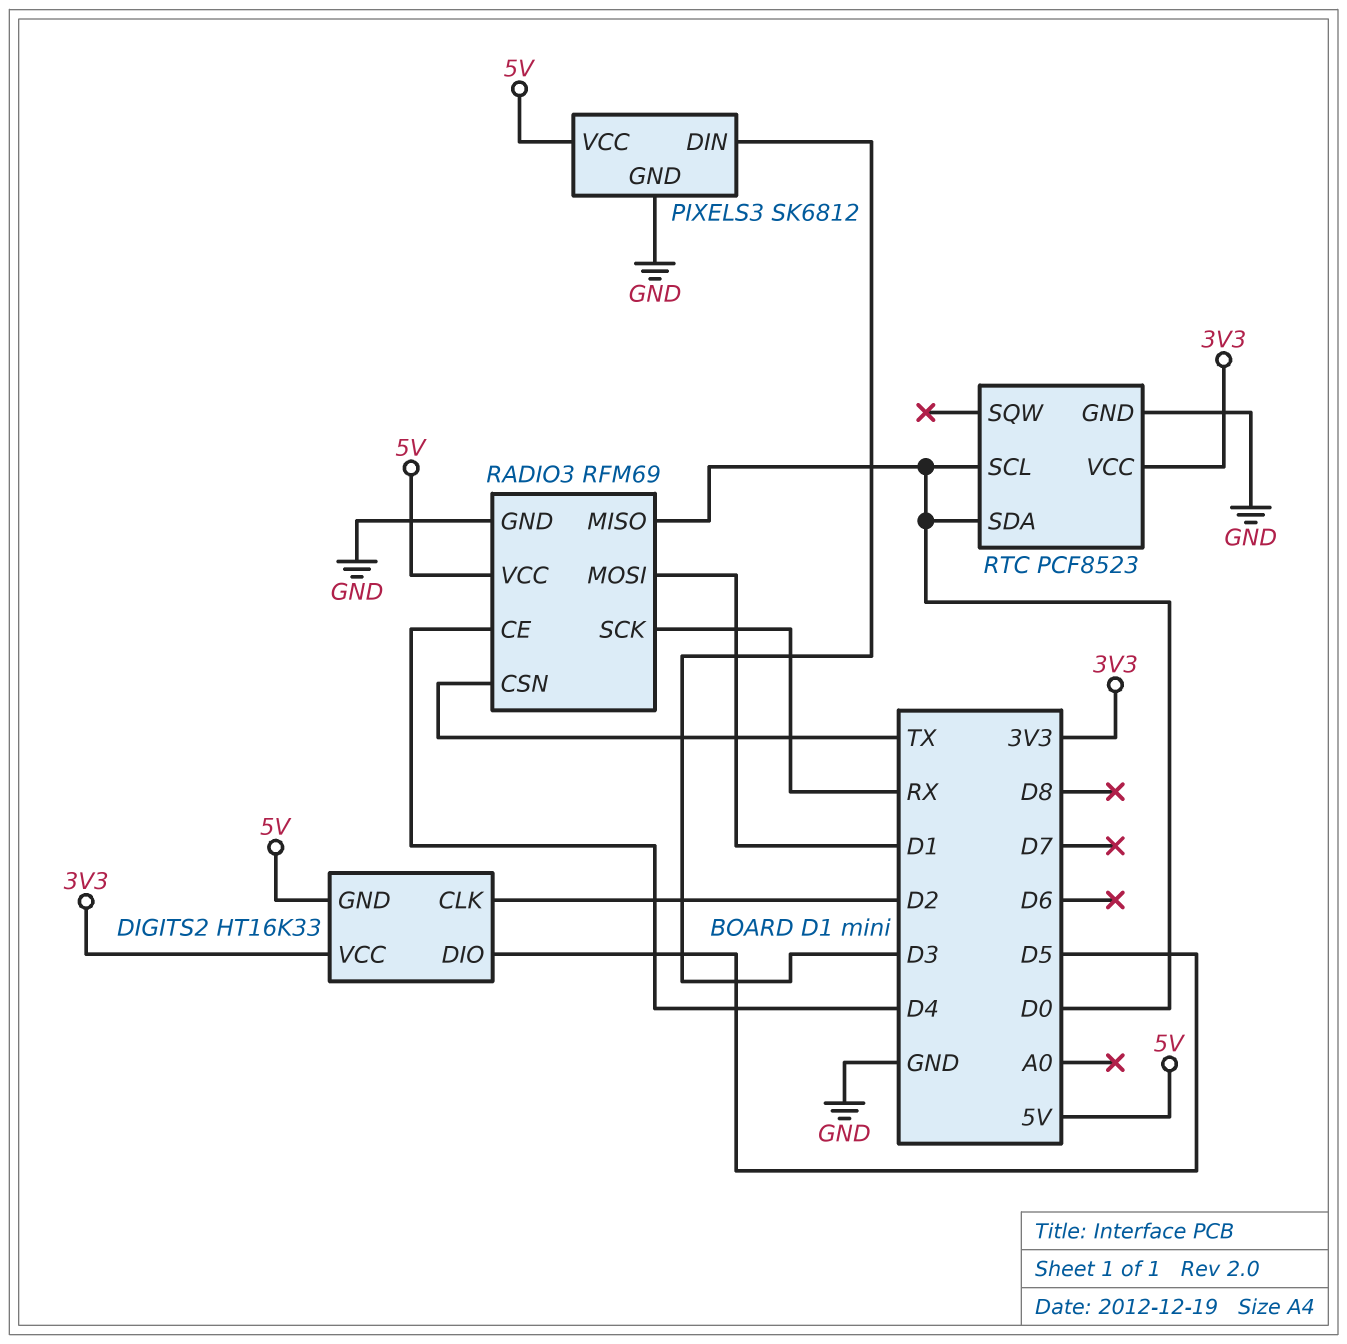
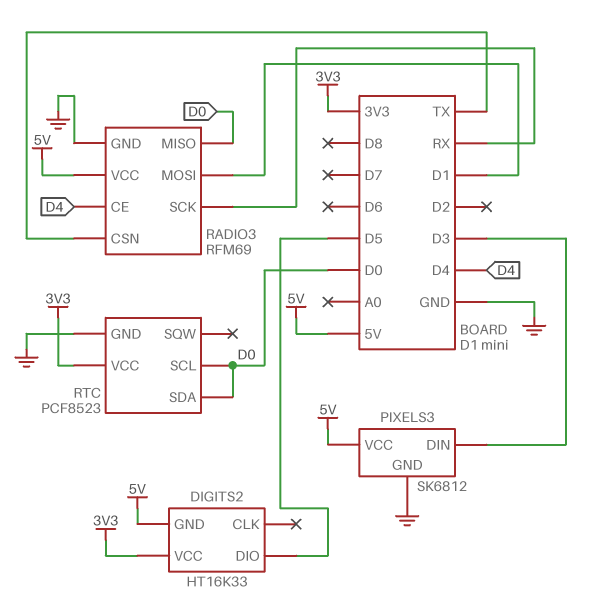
DIGITS2 pin CLK: D2 -> none

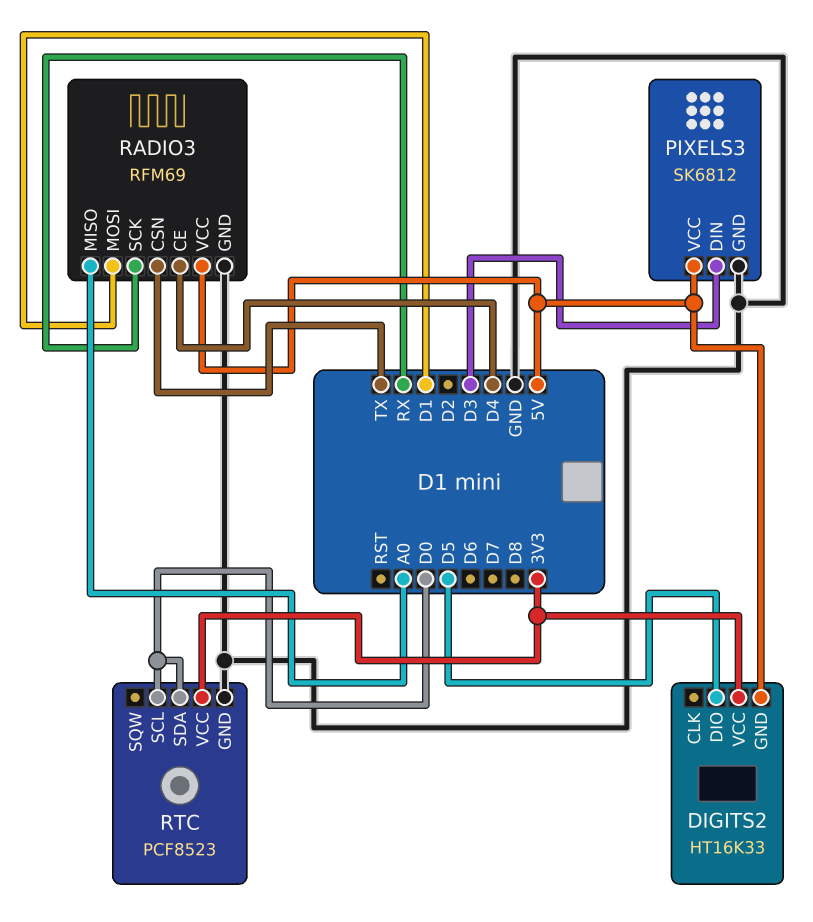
RADIO3 pin MISO: D0 -> A0

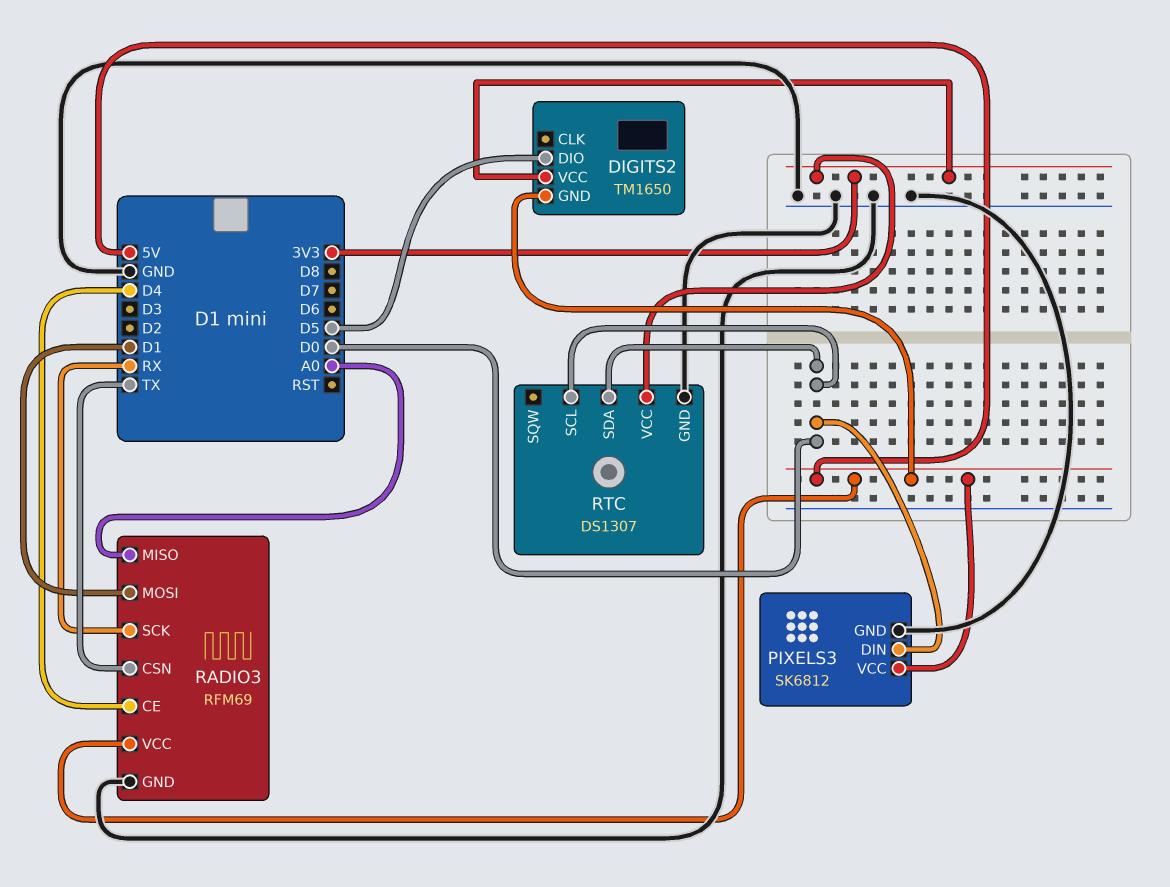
DIGITS2: HT16K33 -> TM1650
PIXELS3 pin DIN: D3 -> D0
RTC: PCF8523 -> DS1307

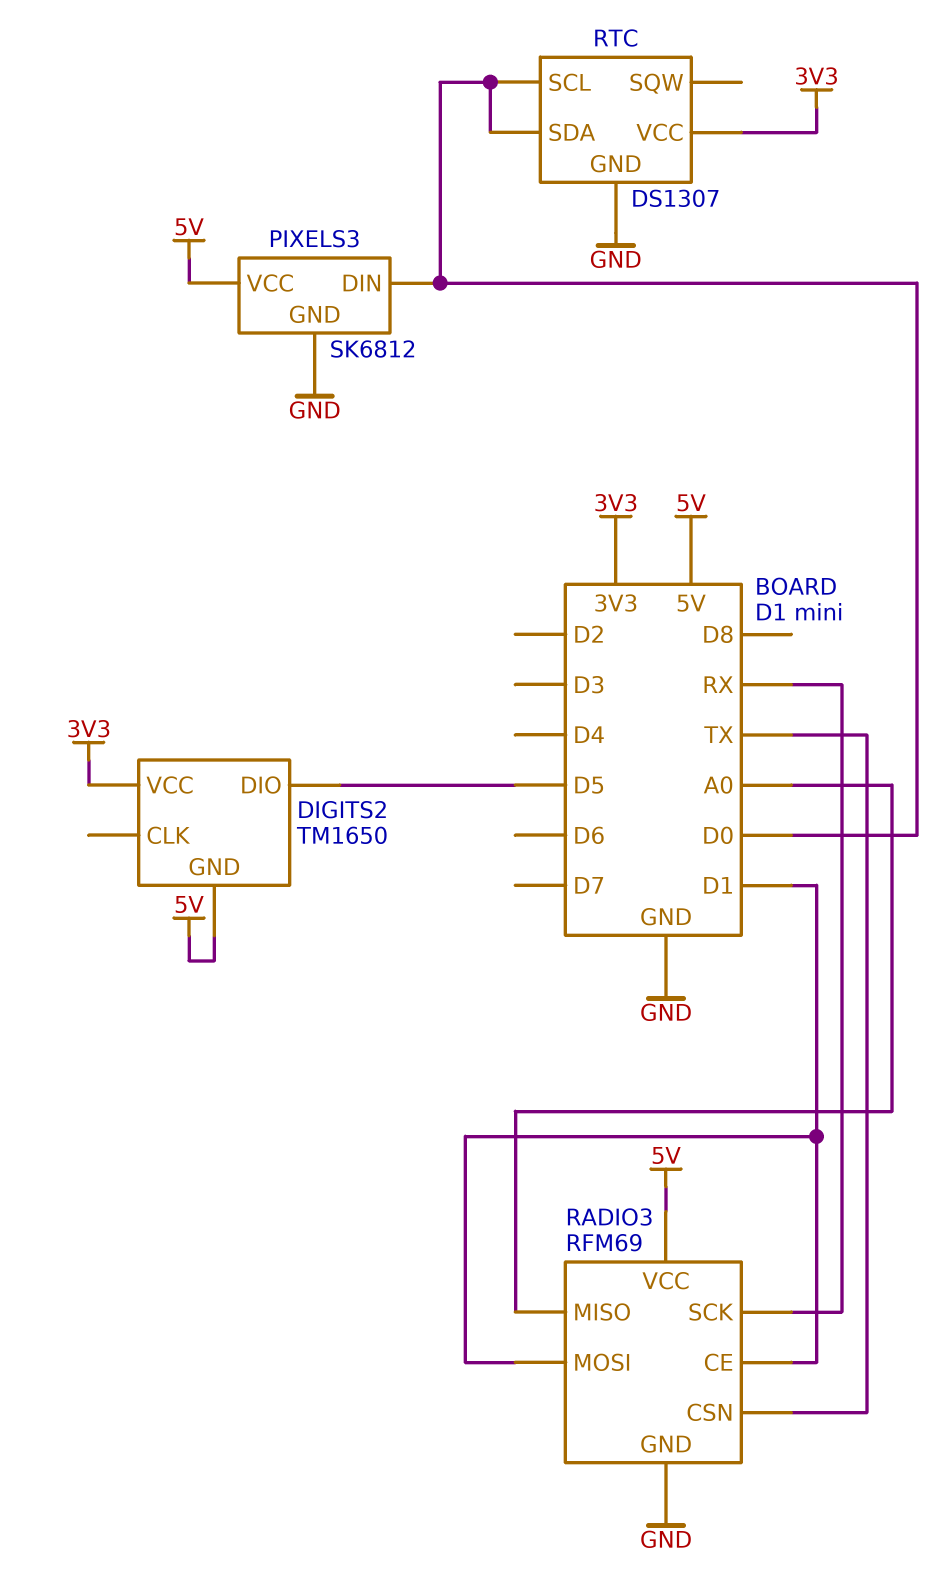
RADIO3 pin CE: D4 -> D1

